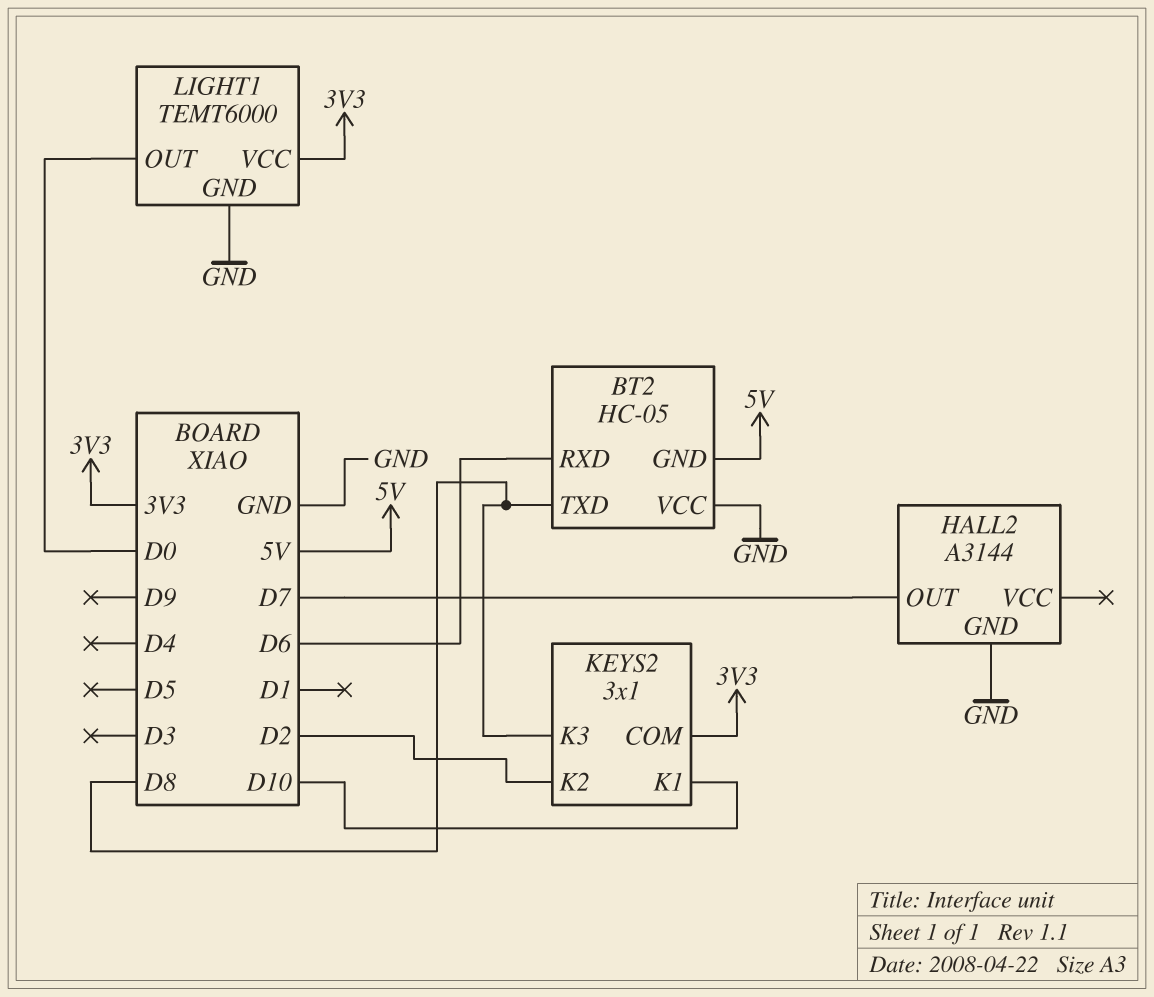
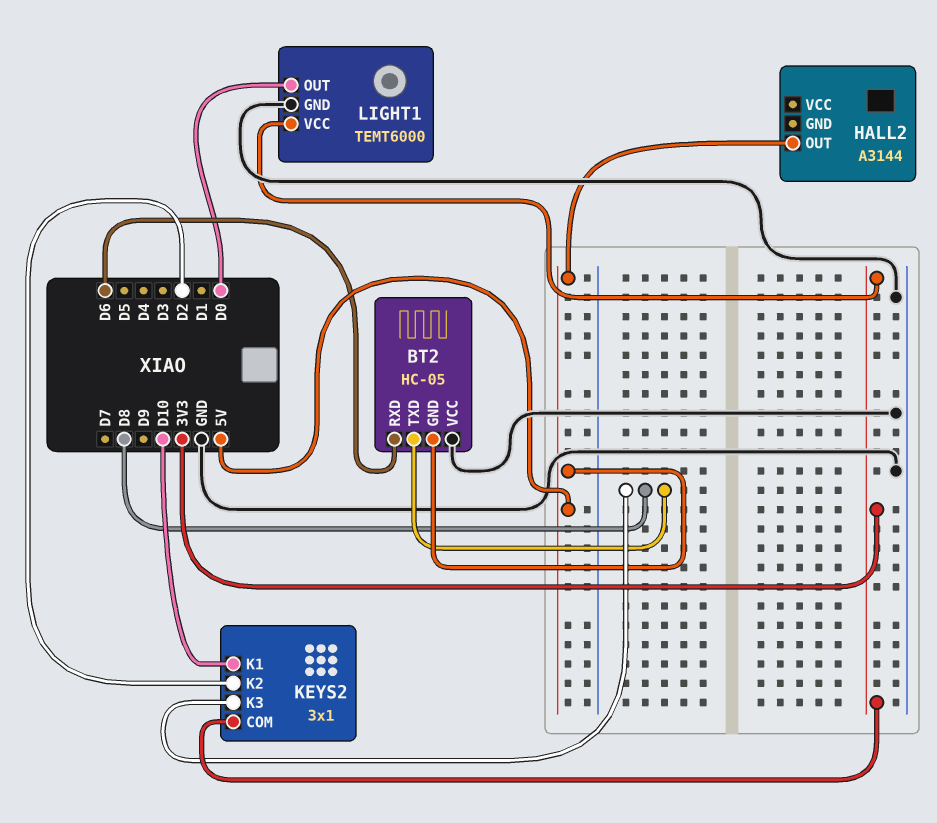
HALL2 pin GND: GND -> none
HALL2 pin OUT: D7 -> 5V

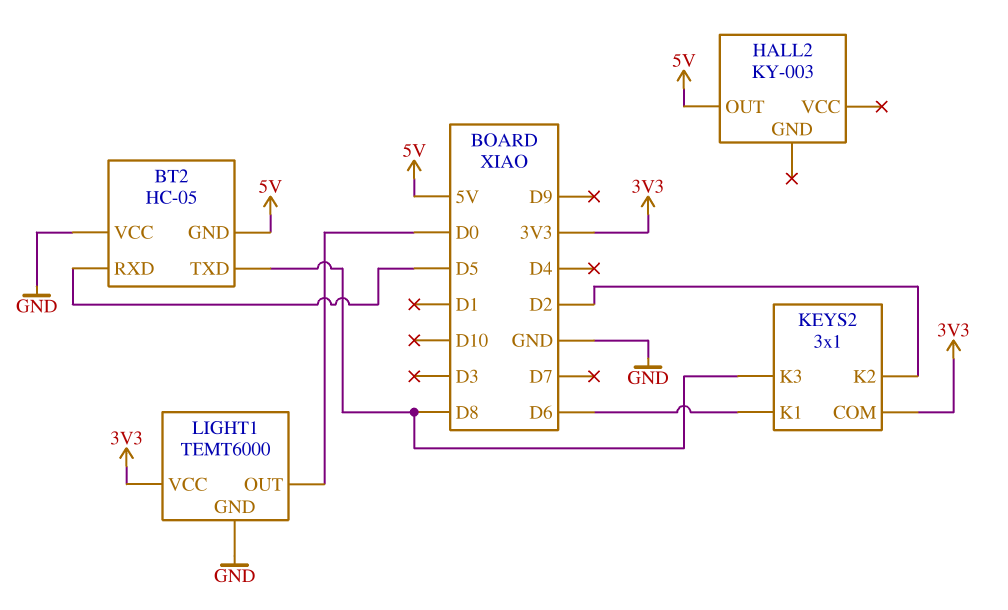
BT2 pin RXD: D6 -> D5
HALL2: A3144 -> KY-003
KEYS2 pin K1: D10 -> D6

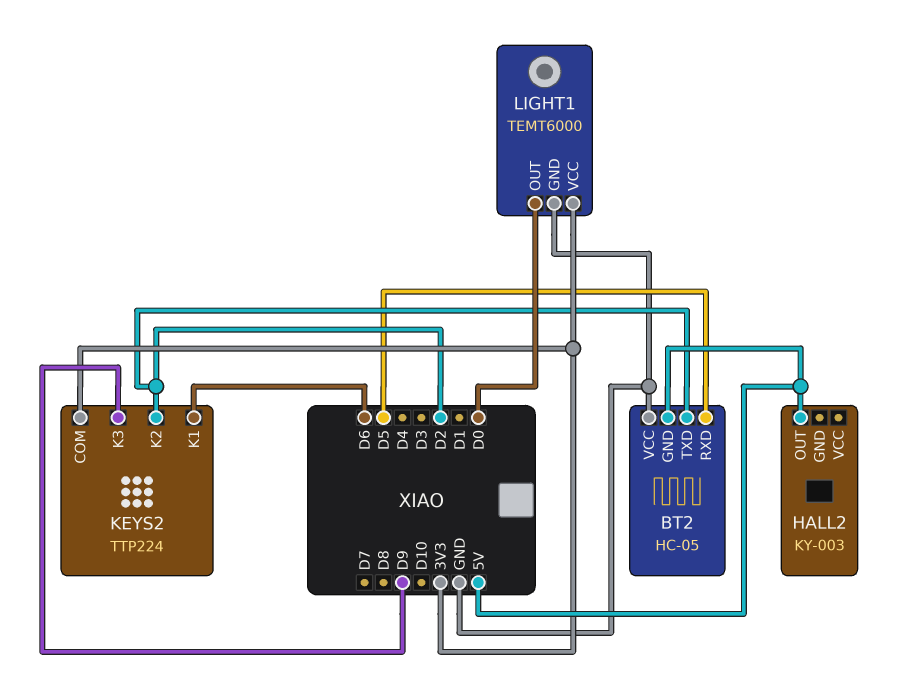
BT2 pin TXD: D8 -> D2
KEYS2: 3x1 -> TTP224
KEYS2 pin K3: D8 -> D9

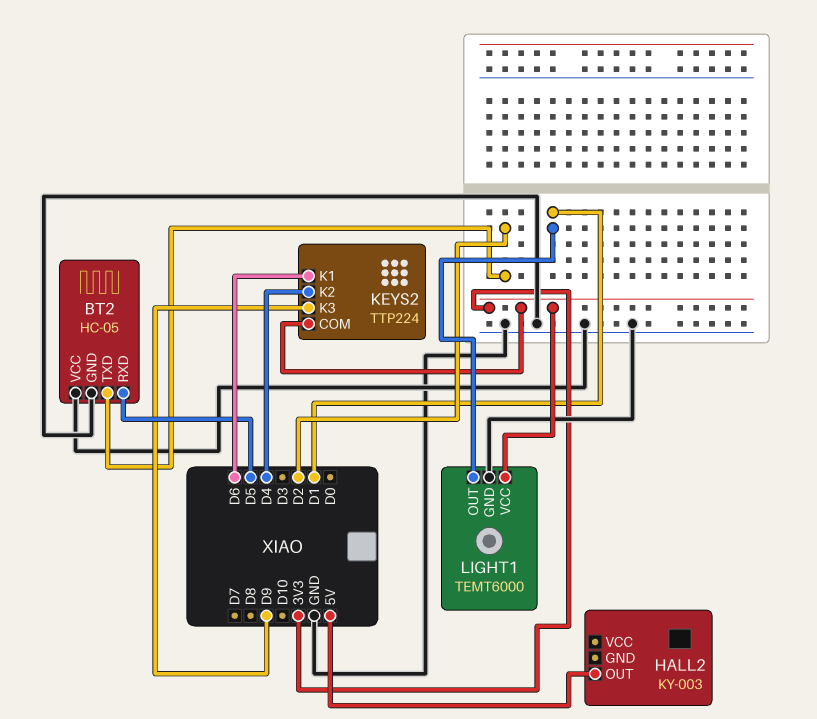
BT2 pin GND: 5V -> GND
KEYS2 pin K2: D2 -> D4
LIGHT1 pin OUT: D0 -> D1

